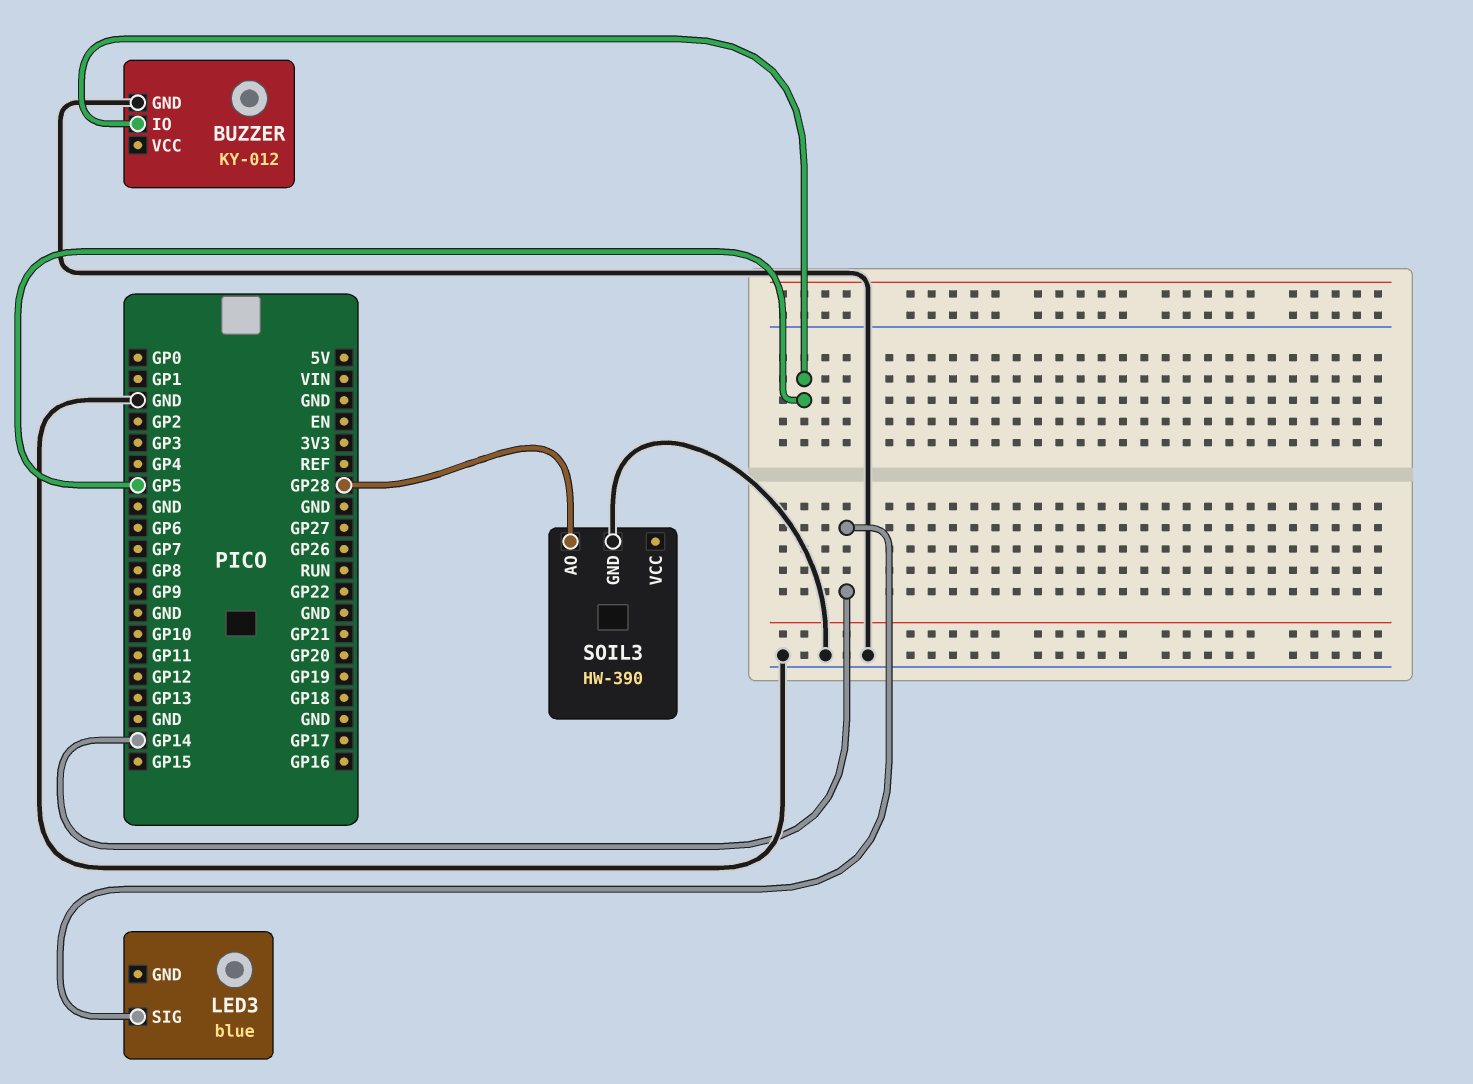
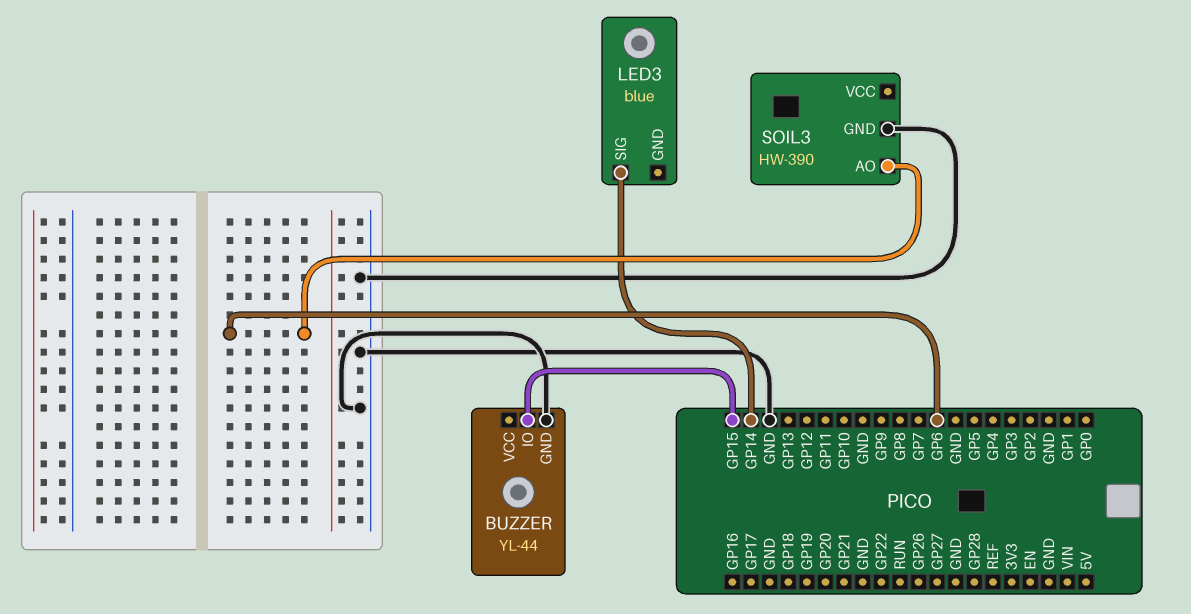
BUZZER: KY-012 -> YL-44
BUZZER pin IO: GP5 -> GP15
SOIL3 pin AO: GP28 -> GP6

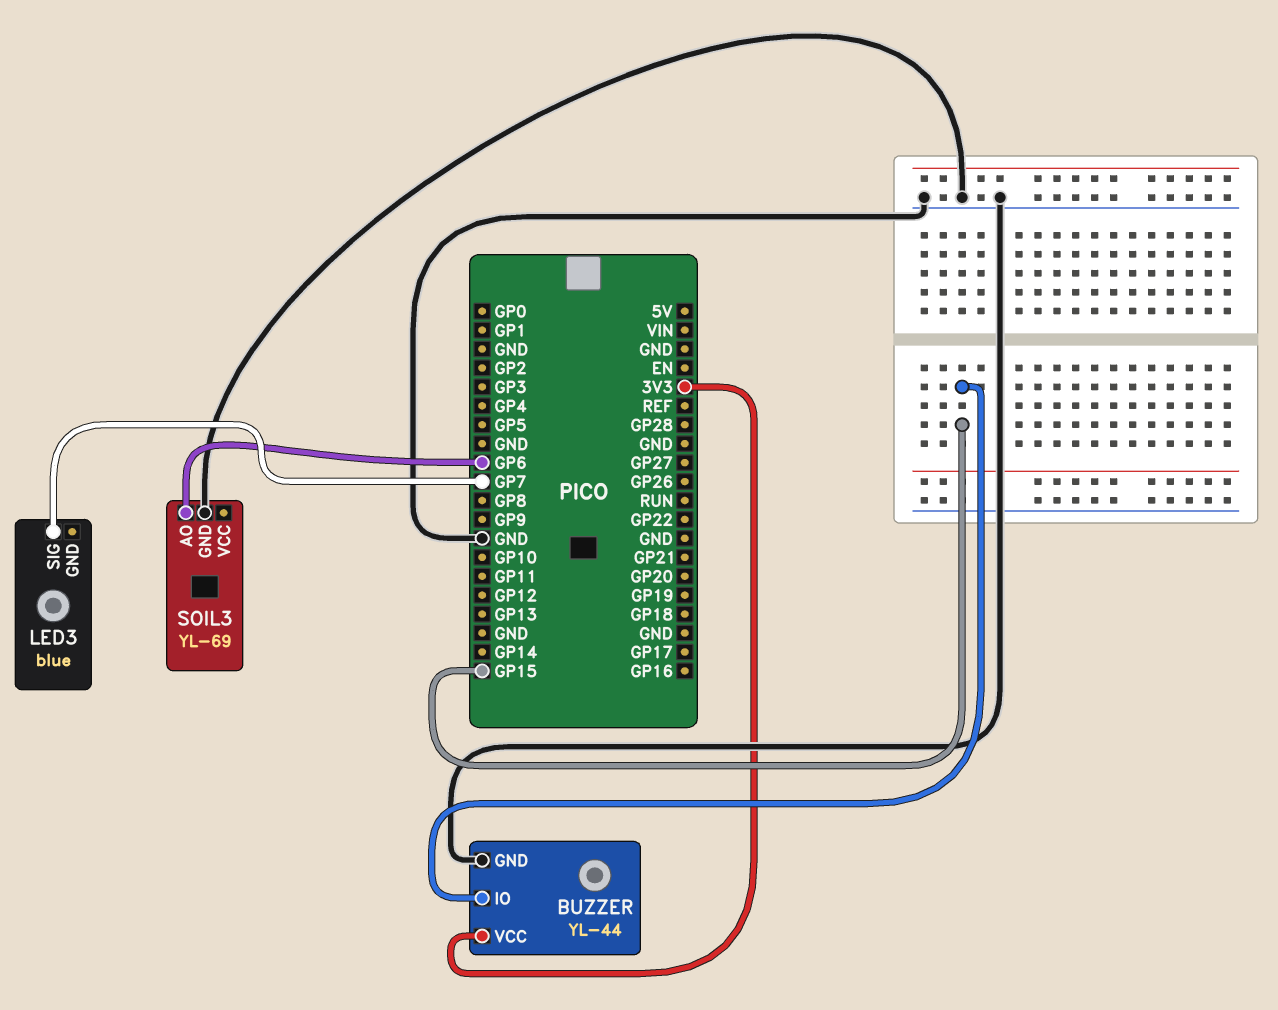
BUZZER pin VCC: none -> 3V3
LED3 pin SIG: GP14 -> GP7
SOIL3: HW-390 -> YL-69

